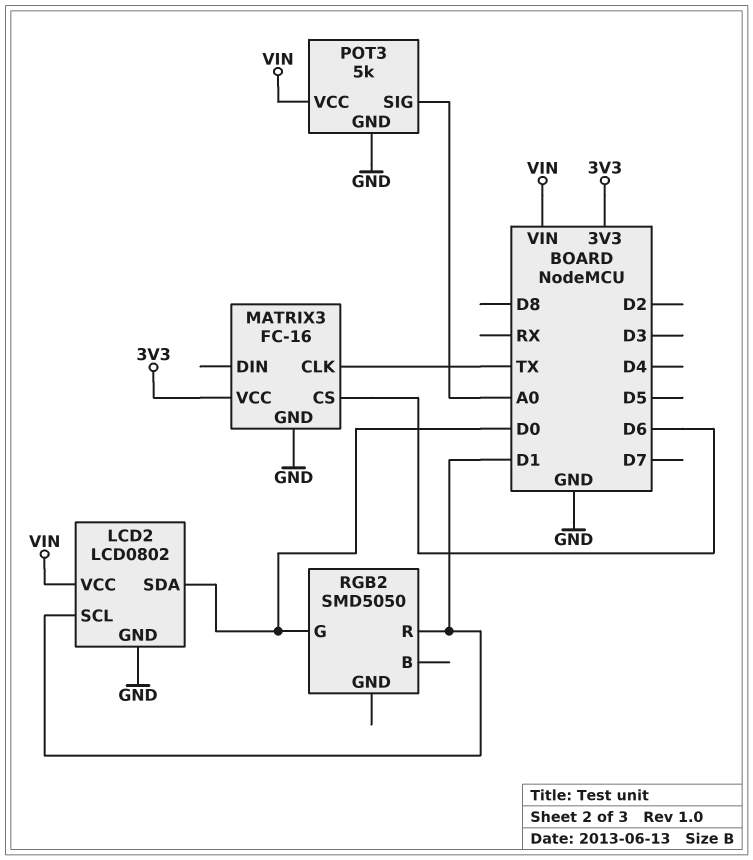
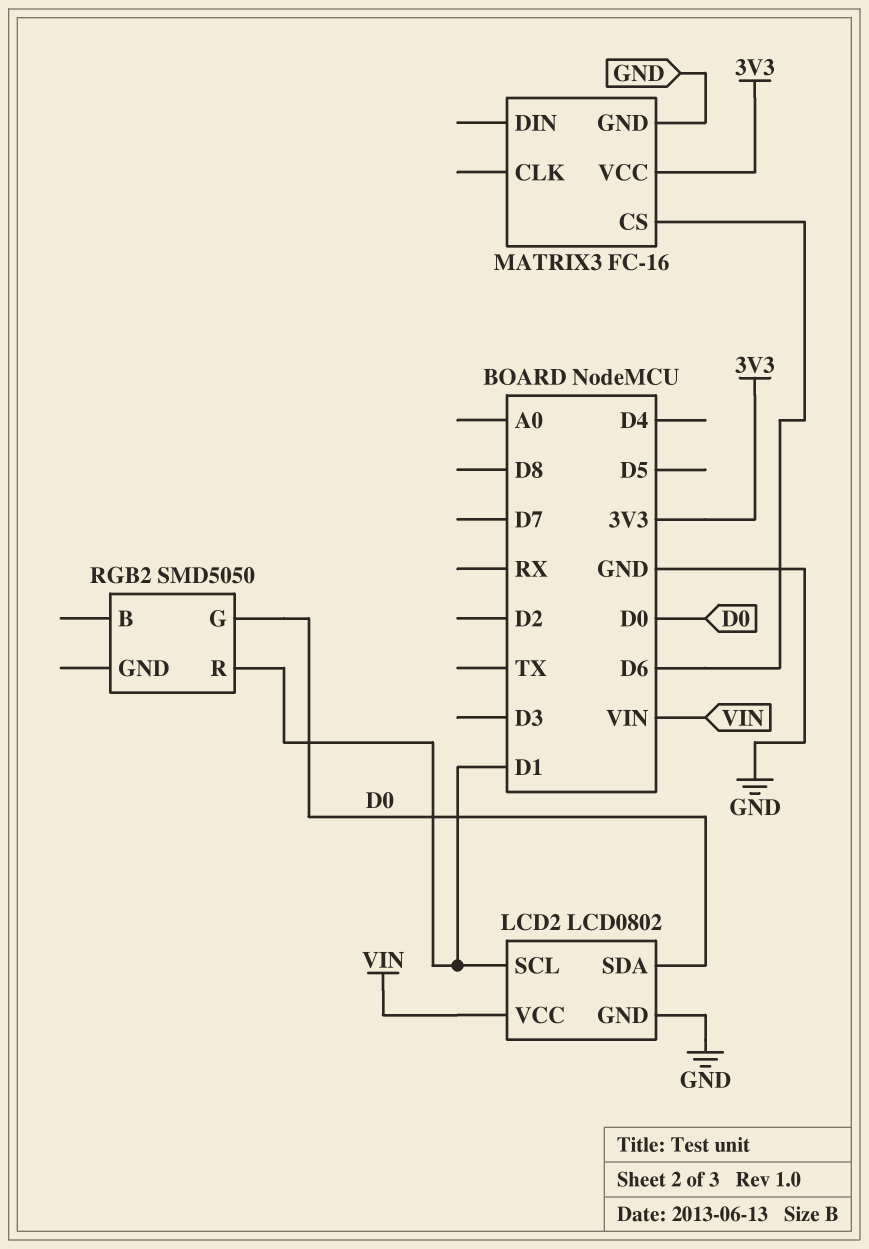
MATRIX3 pin CLK: TX -> none
POT3: 5k -> none
POT3 pin GND: GND -> none
POT3 pin SIG: A0 -> none
POT3 pin VCC: VIN -> none

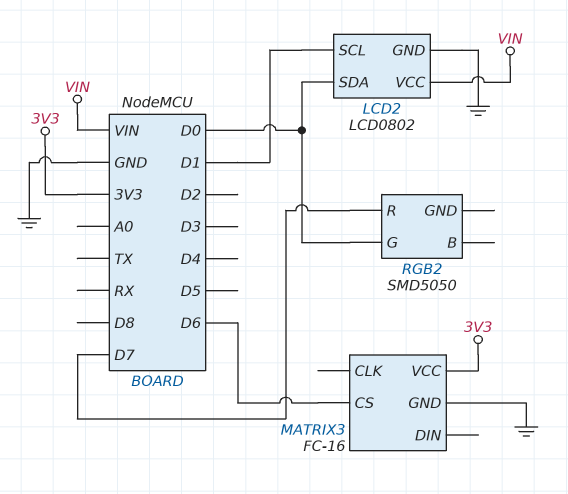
RGB2 pin R: D1 -> D7

